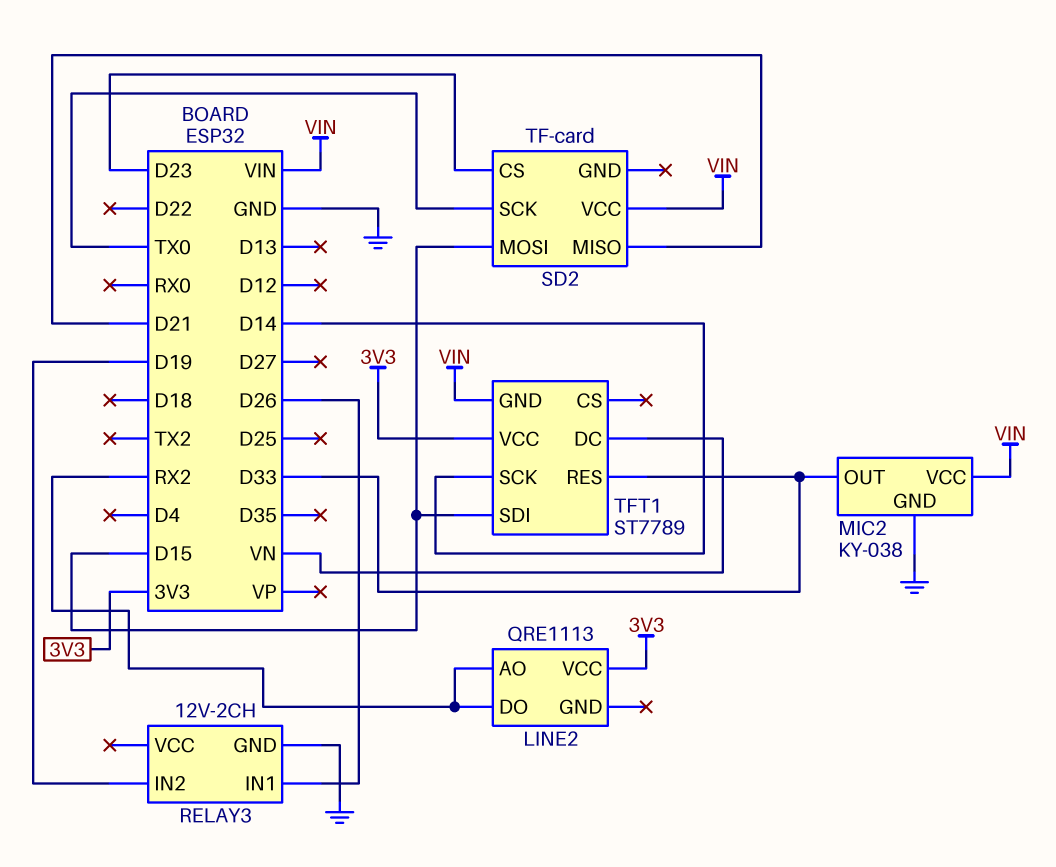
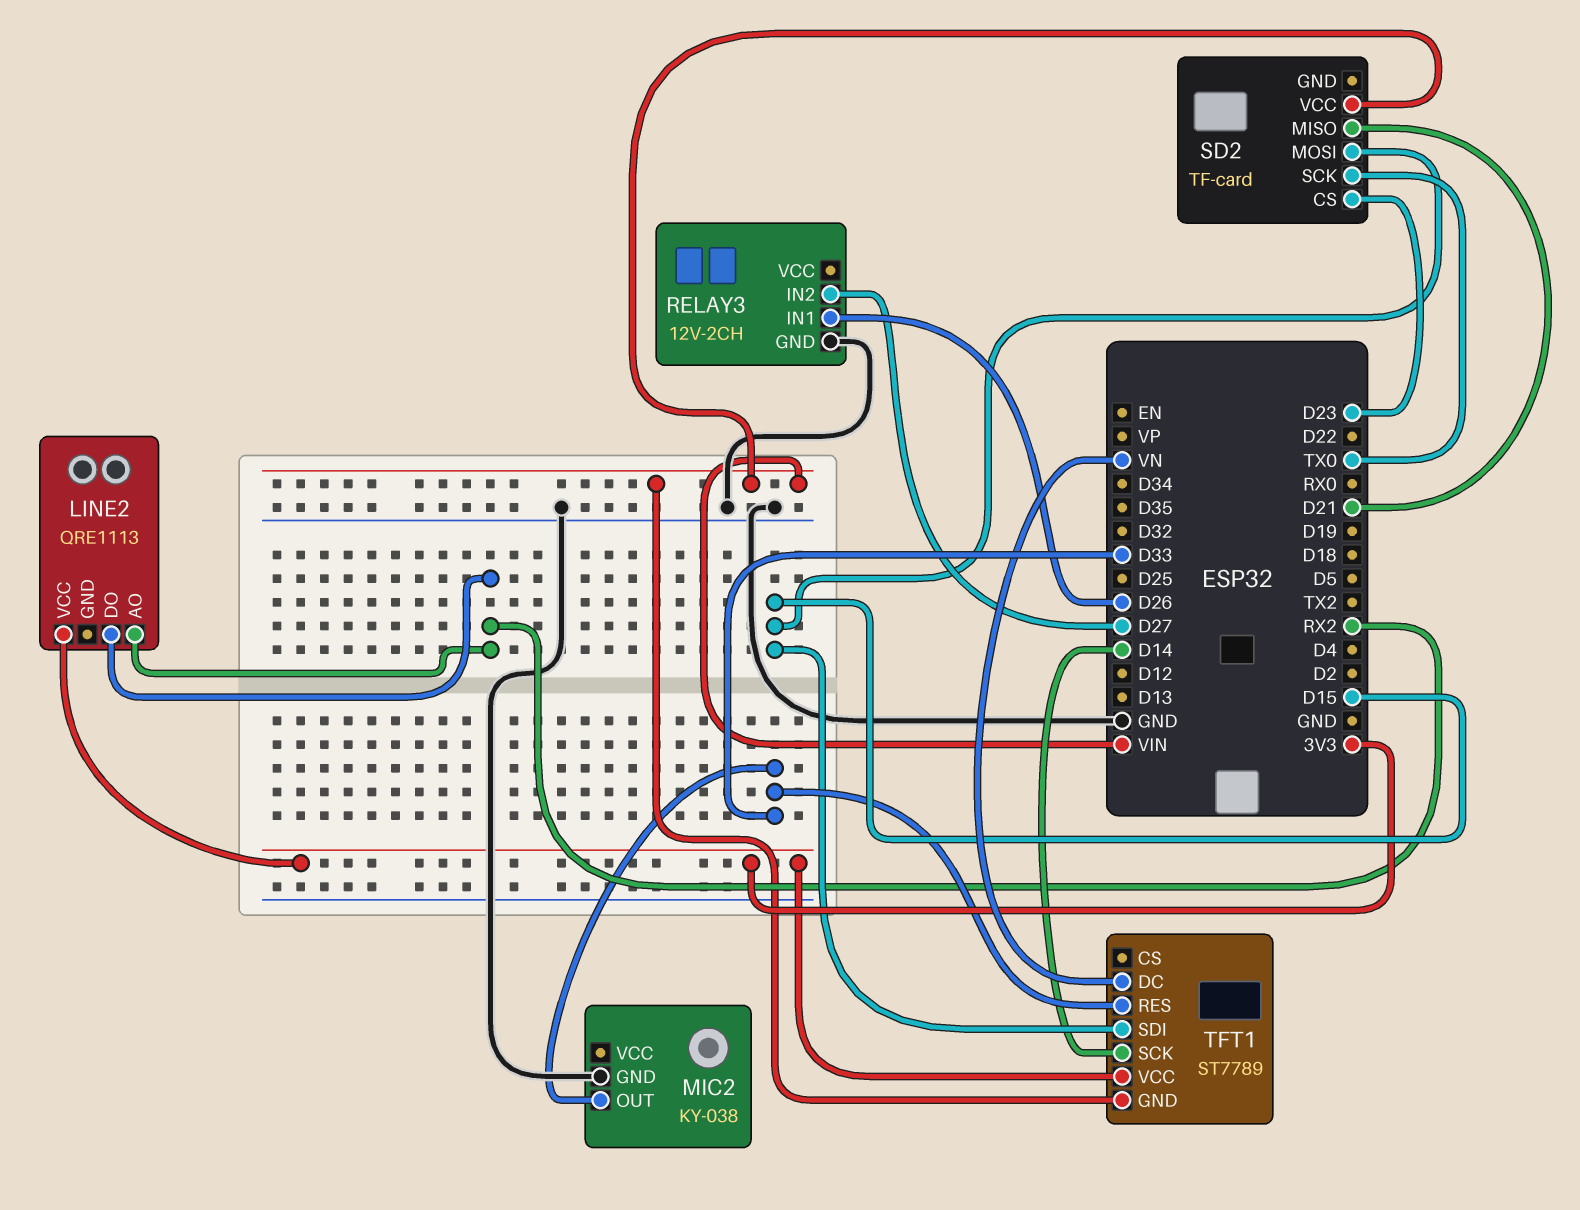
MIC2 pin VCC: VIN -> none
RELAY3 pin IN2: D19 -> D27

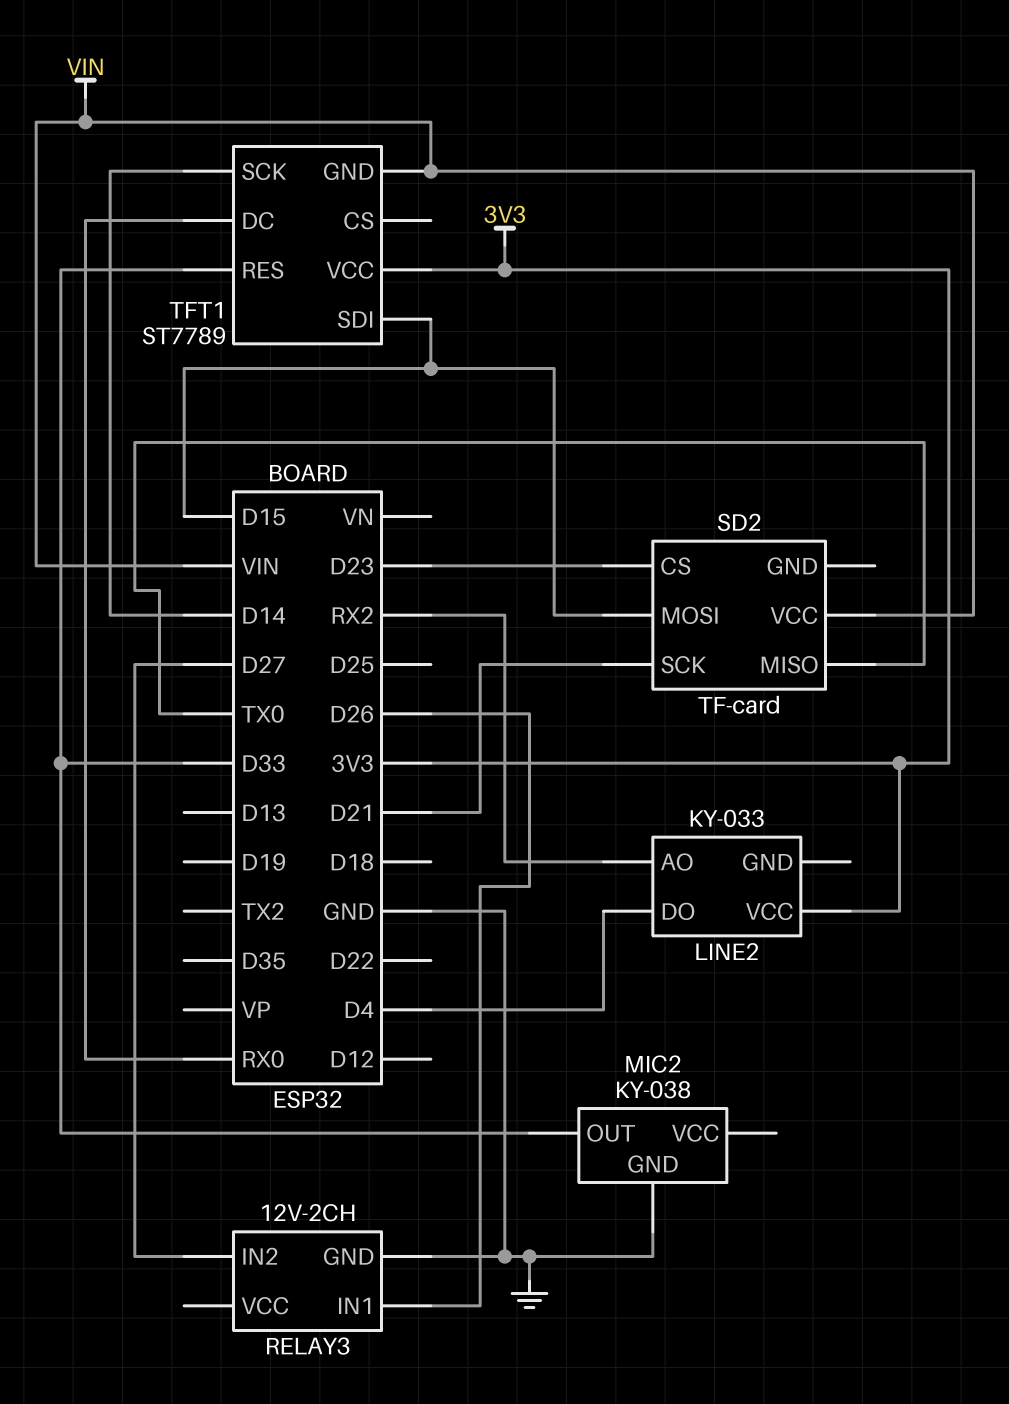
LINE2: QRE1113 -> KY-033
LINE2 pin DO: RX2 -> D4
SD2 pin MISO: D21 -> TX0
SD2 pin SCK: TX0 -> D21
TFT1 pin DC: VN -> RX0

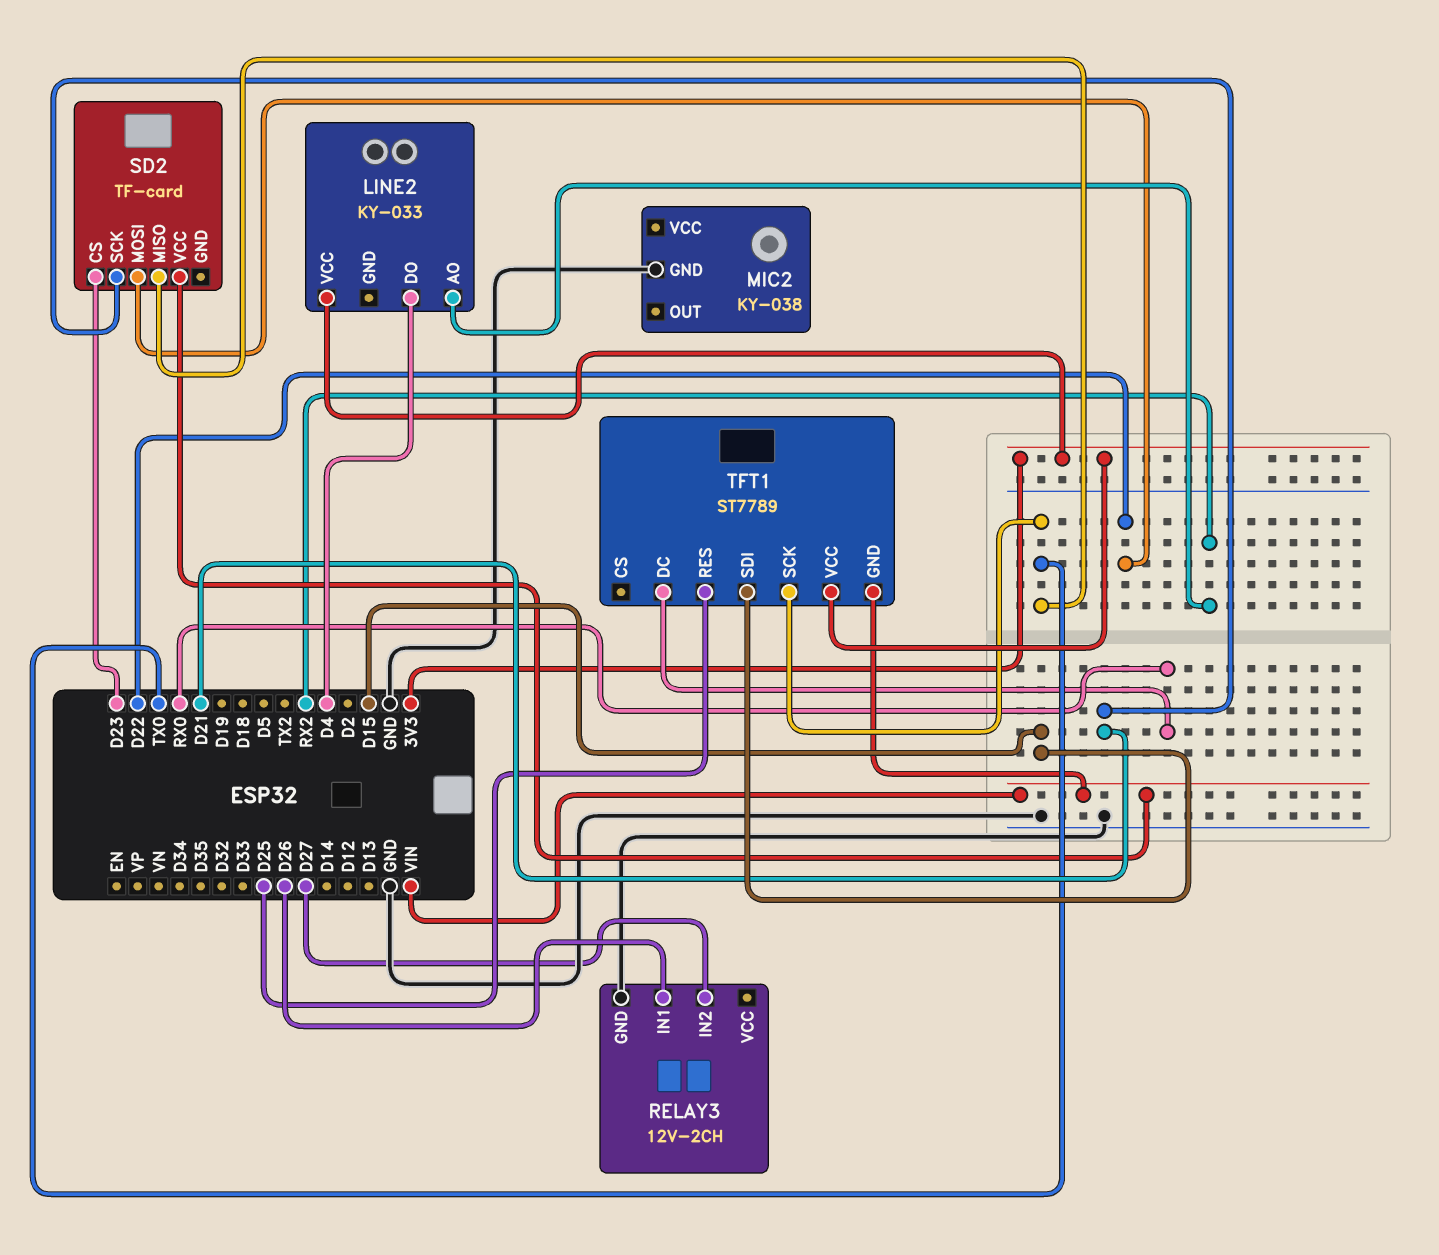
MIC2 pin OUT: D33 -> none
SD2 pin MOSI: D15 -> D22
TFT1 pin RES: D33 -> D25
TFT1 pin SCK: D14 -> TX0

